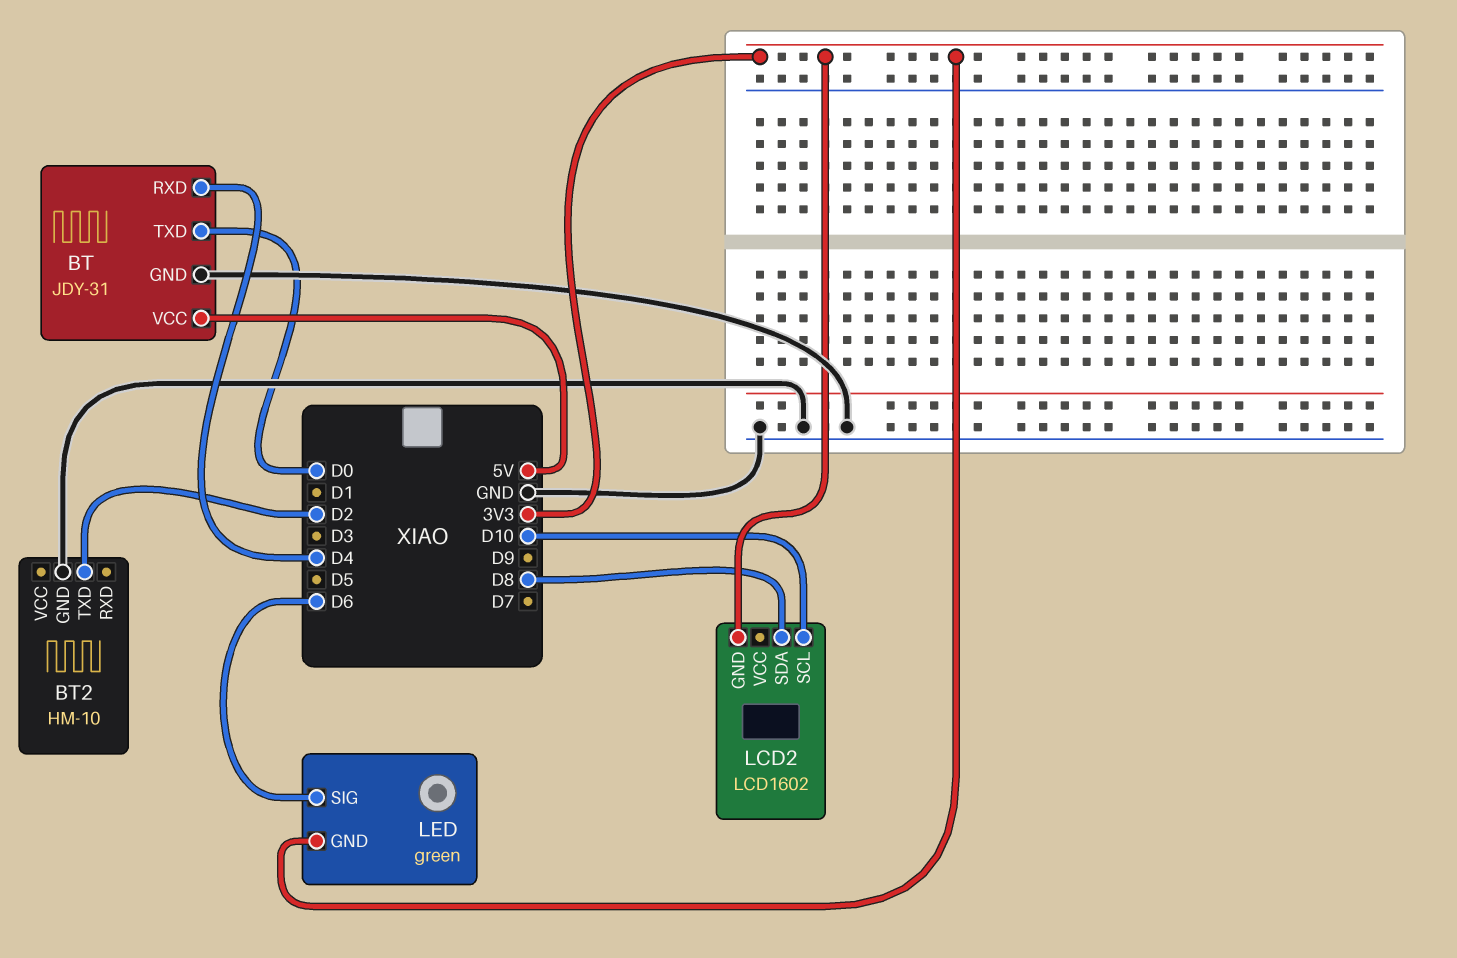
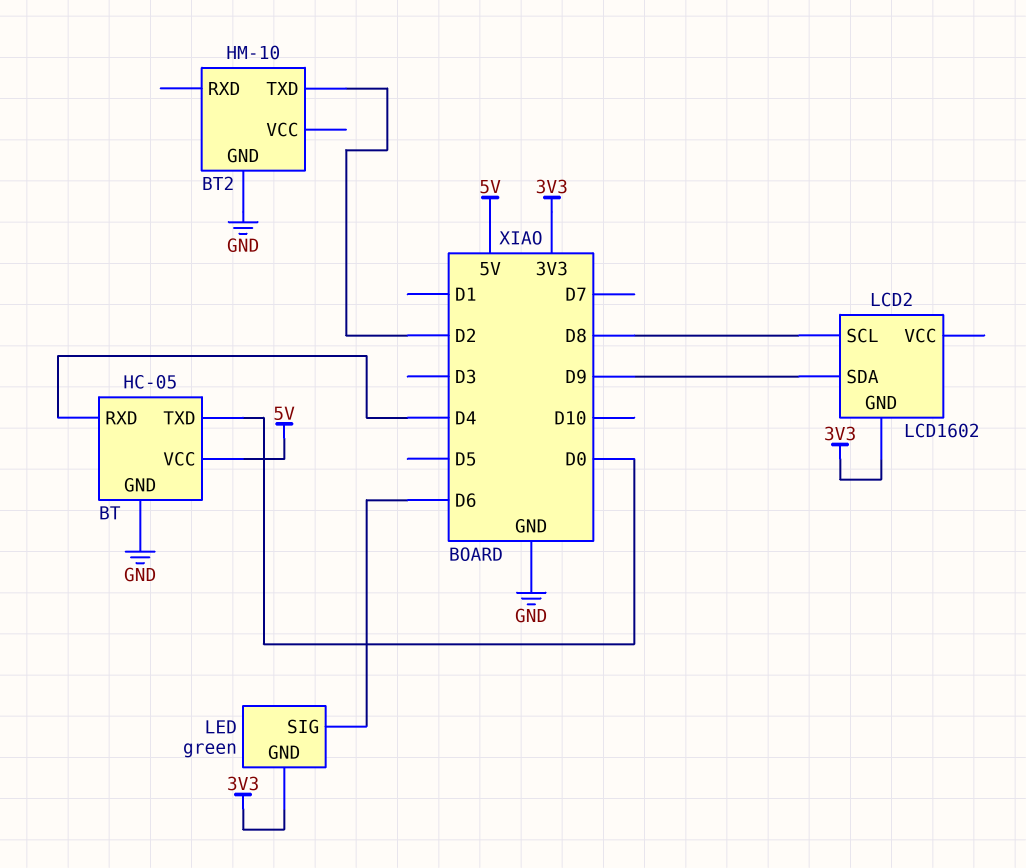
BT: JDY-31 -> HC-05
LCD2 pin SCL: D10 -> D8
LCD2 pin SDA: D8 -> D9

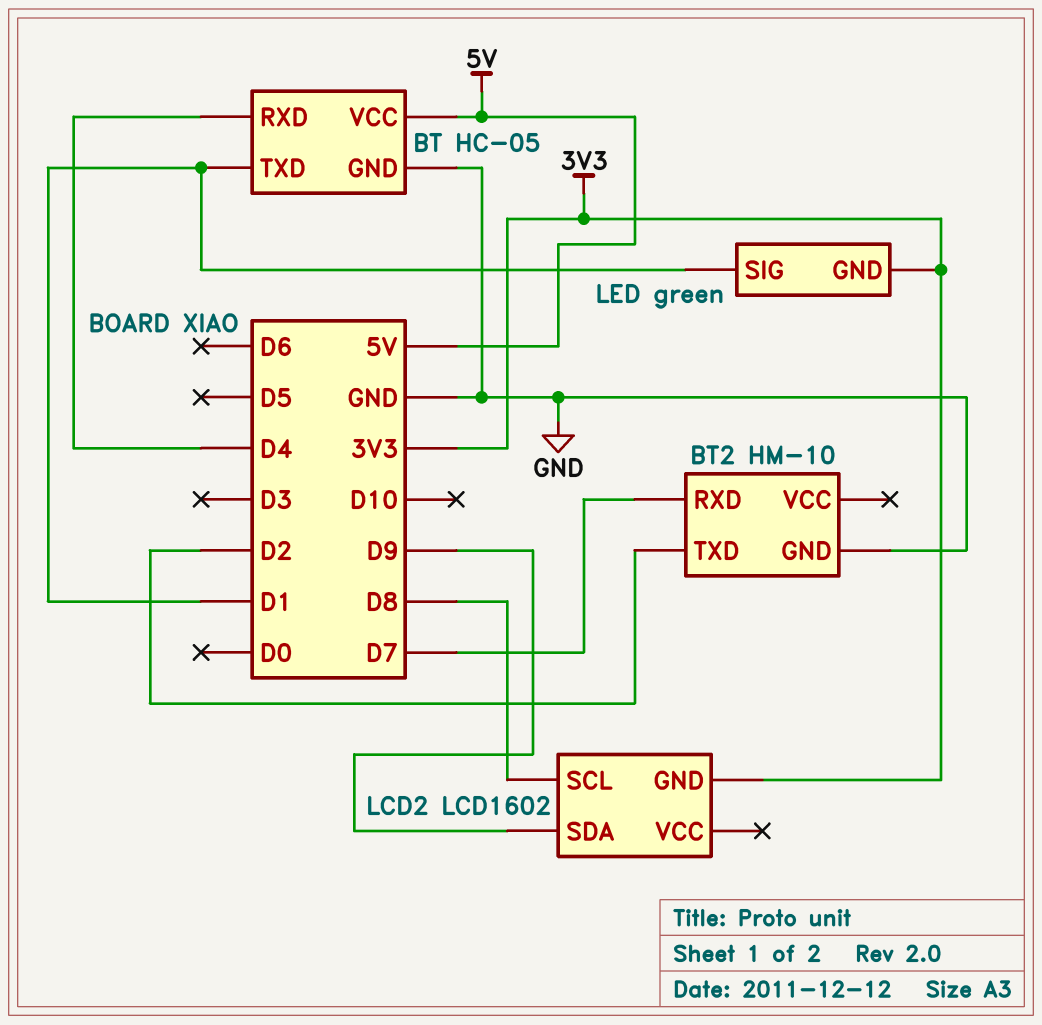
BT pin TXD: D0 -> D1
BT2 pin RXD: none -> D7
LED pin SIG: D6 -> D1

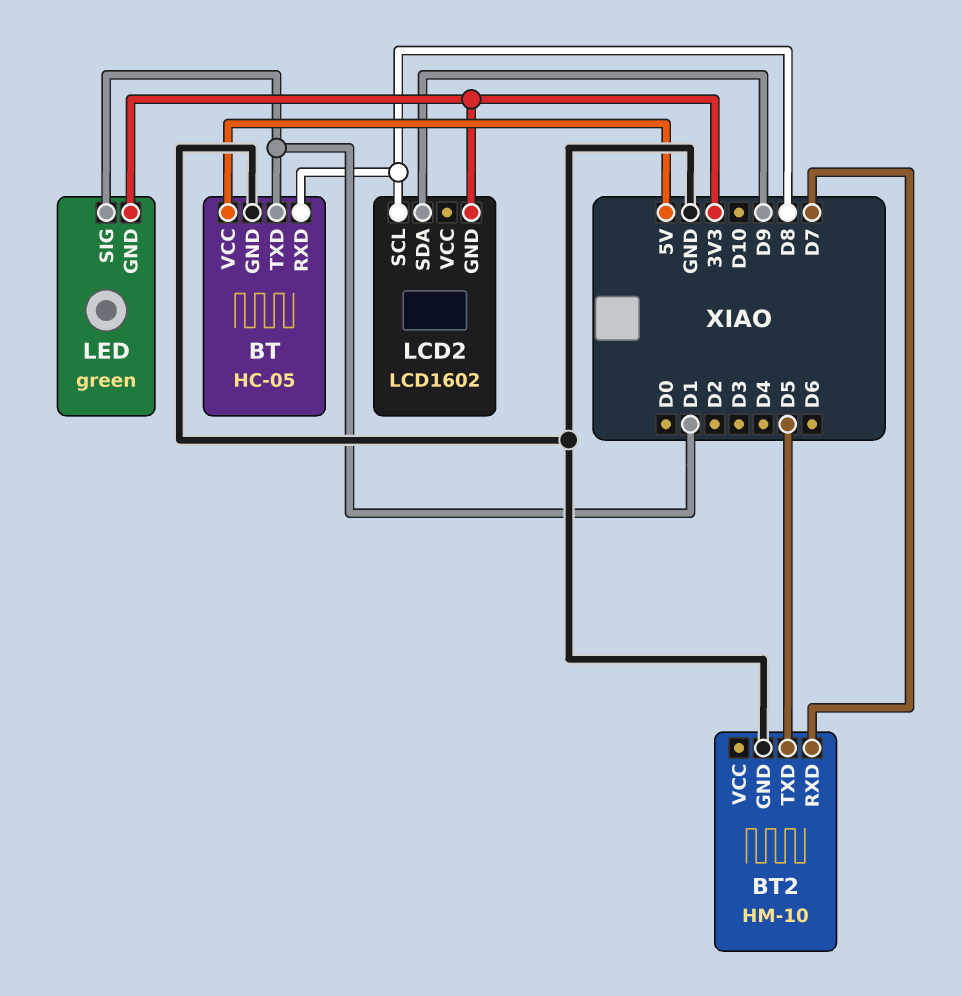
BT pin RXD: D4 -> D8
BT2 pin TXD: D2 -> D5

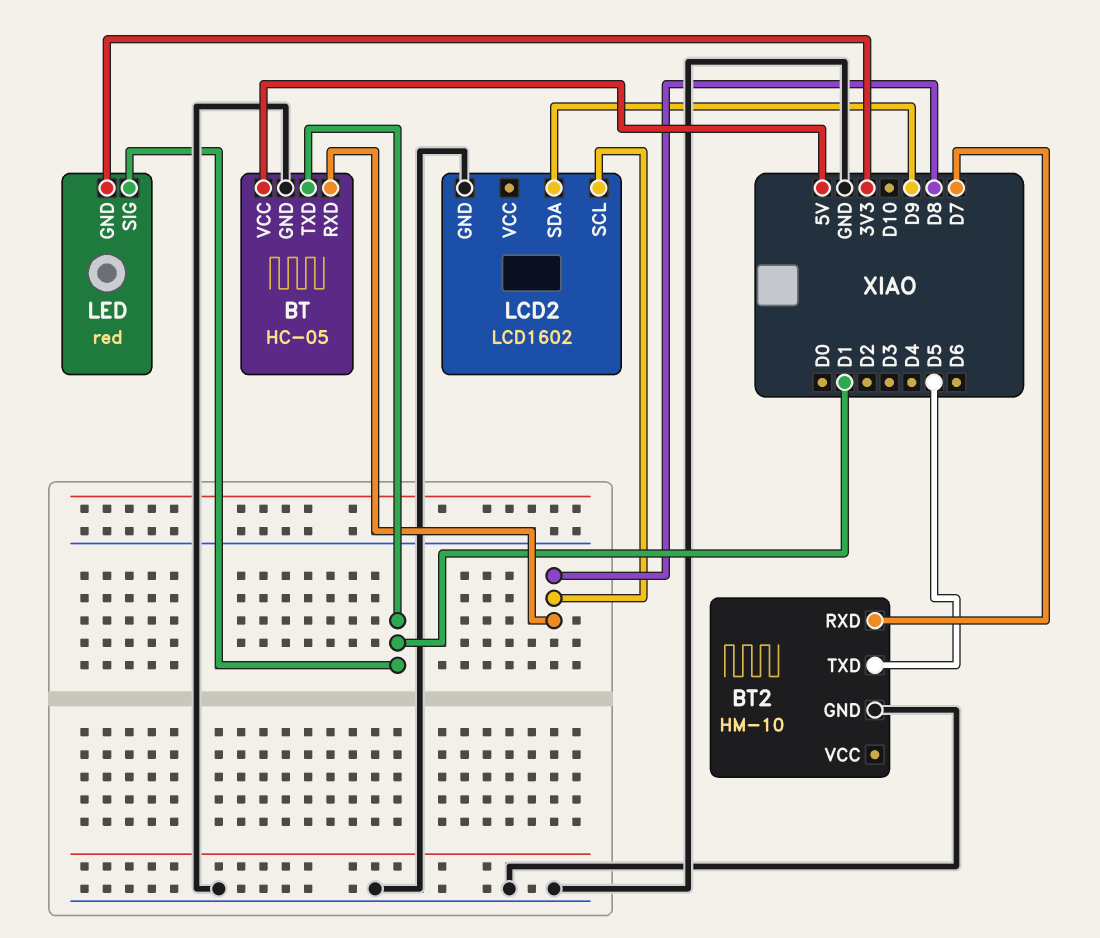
LCD2 pin GND: 3V3 -> GND
LED: green -> red

